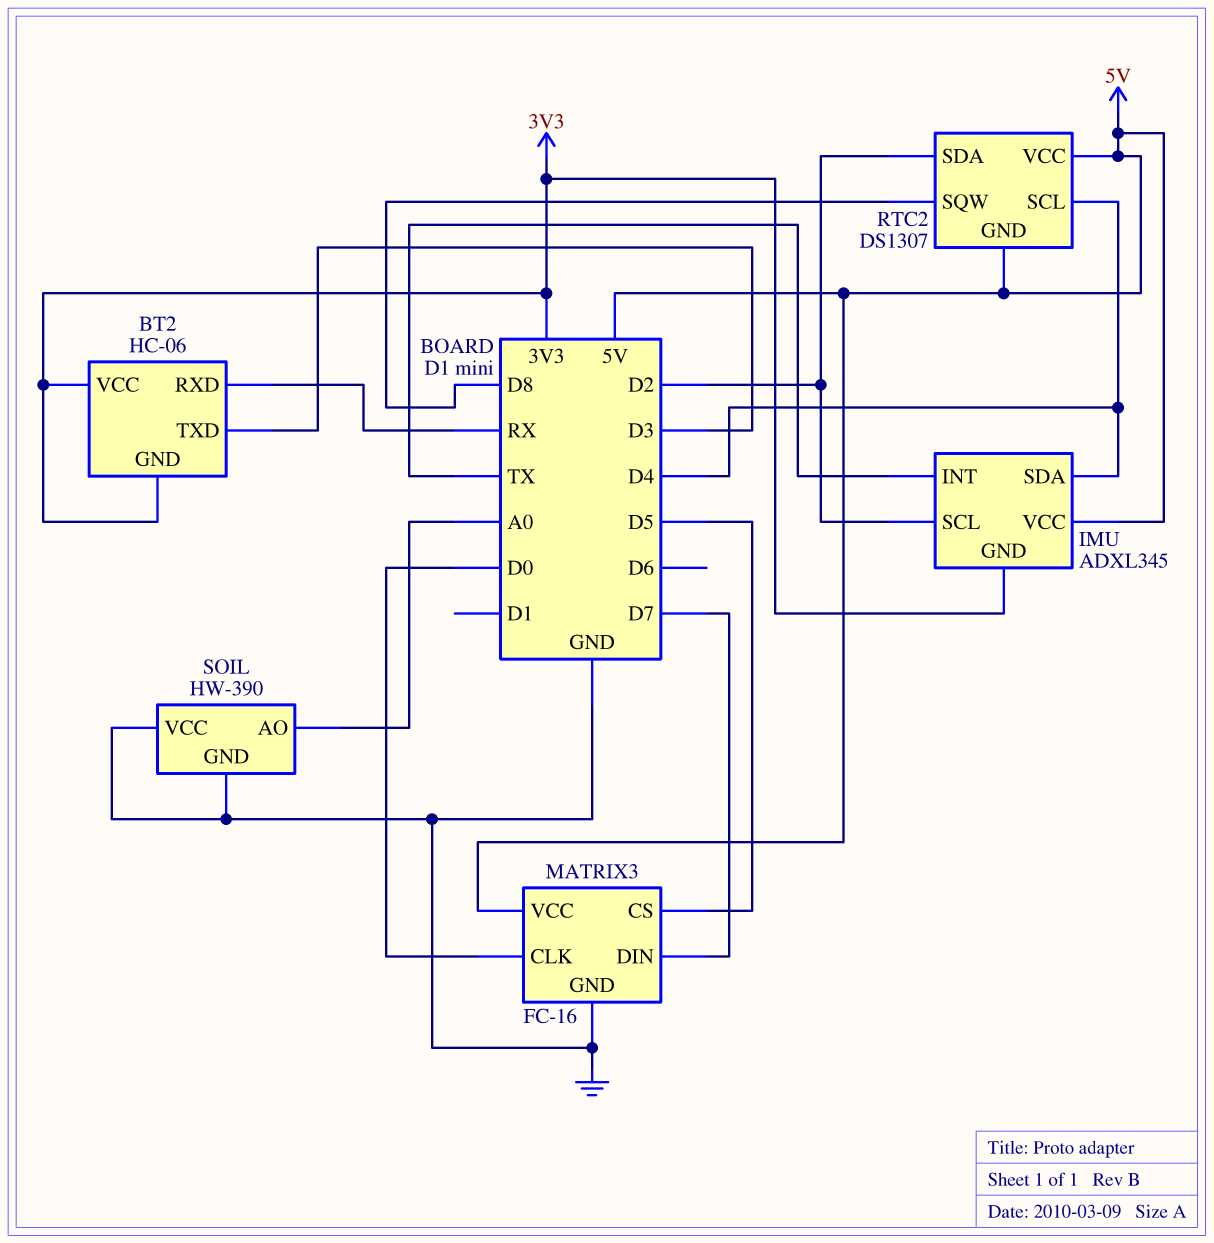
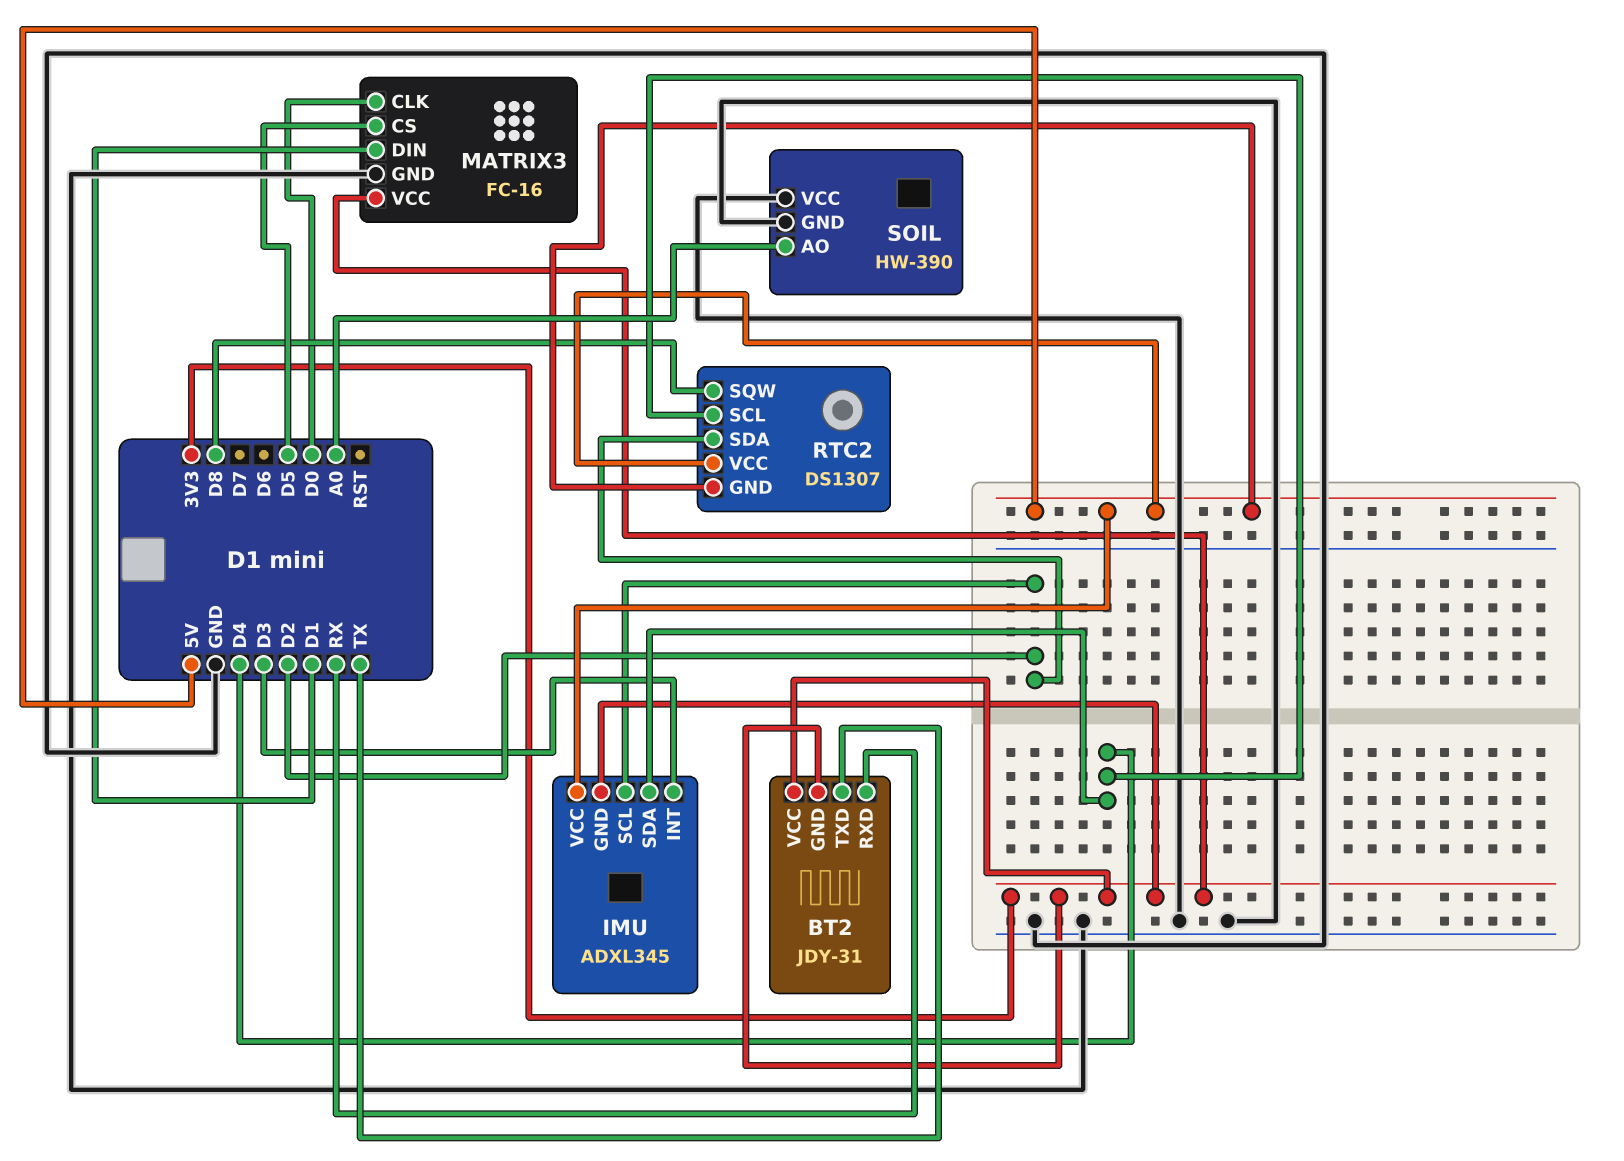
BT2: HC-06 -> JDY-31
BT2 pin TXD: D3 -> TX
IMU pin INT: TX -> D3
MATRIX3 pin DIN: D7 -> D1
MATRIX3 pin VCC: 5V -> 3V3

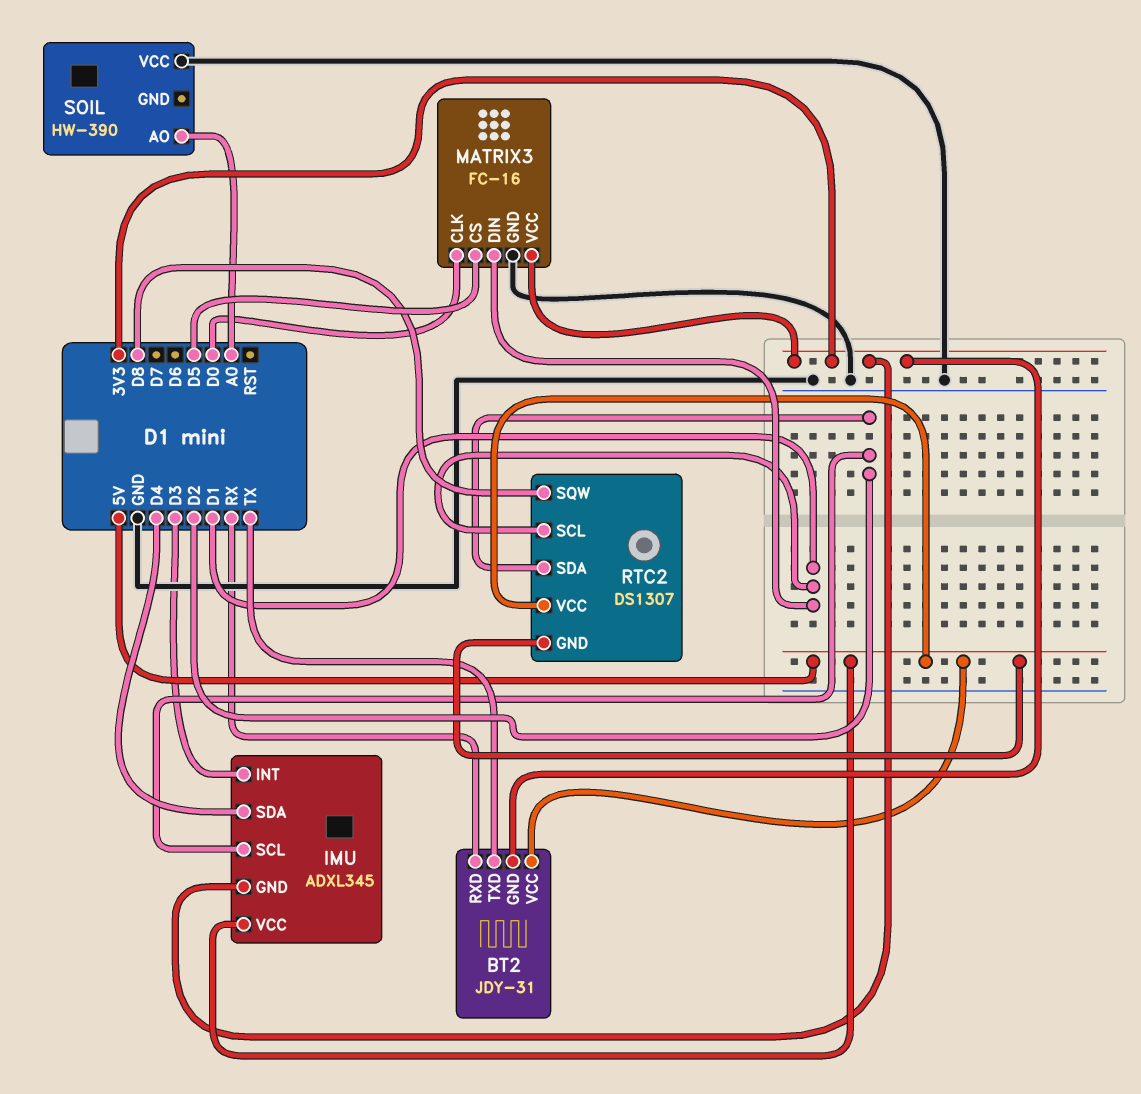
BT2 pin VCC: 3V3 -> 5V
RTC2 pin SCL: D4 -> D1
SOIL pin GND: GND -> none

